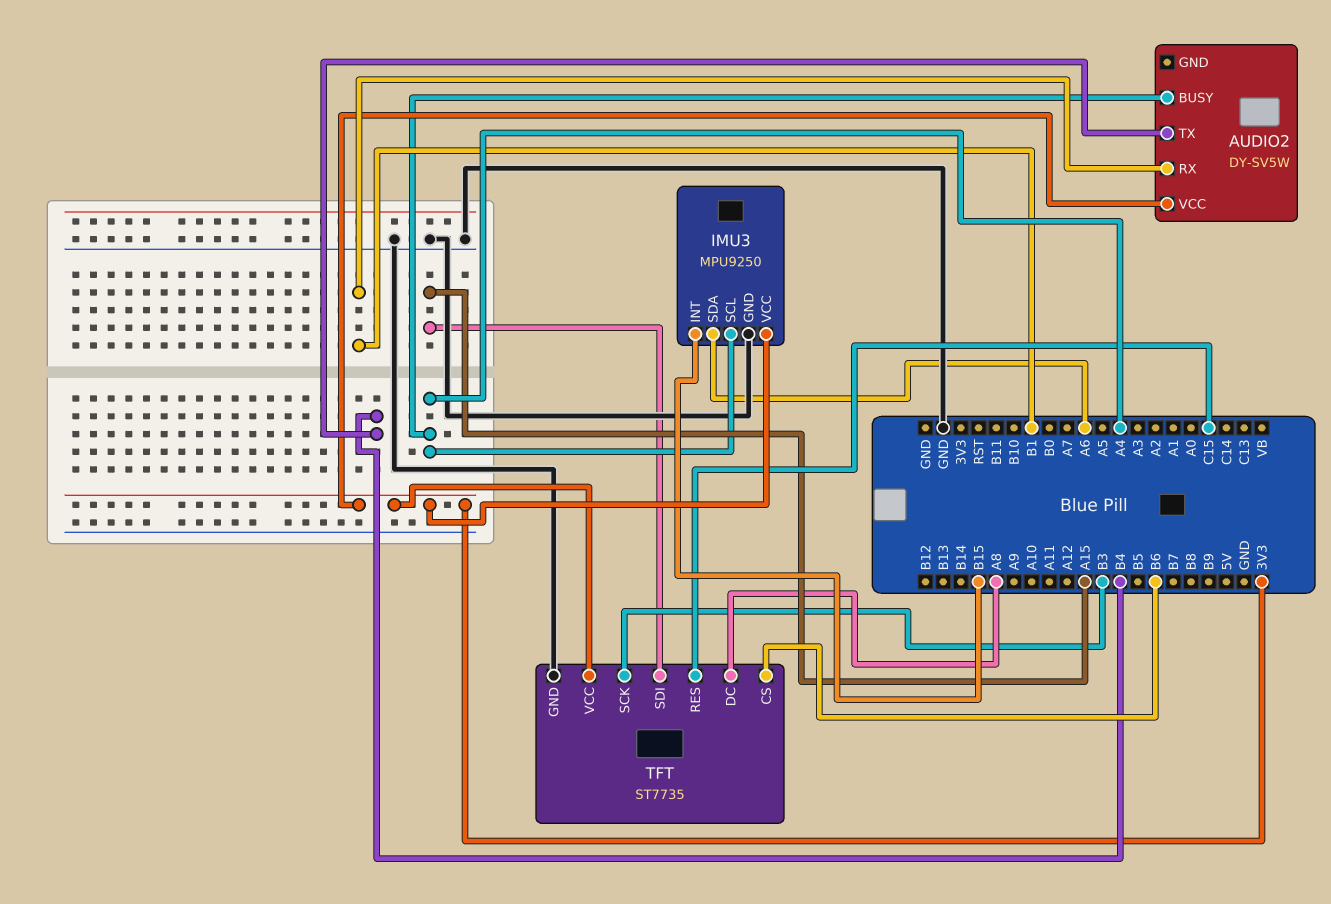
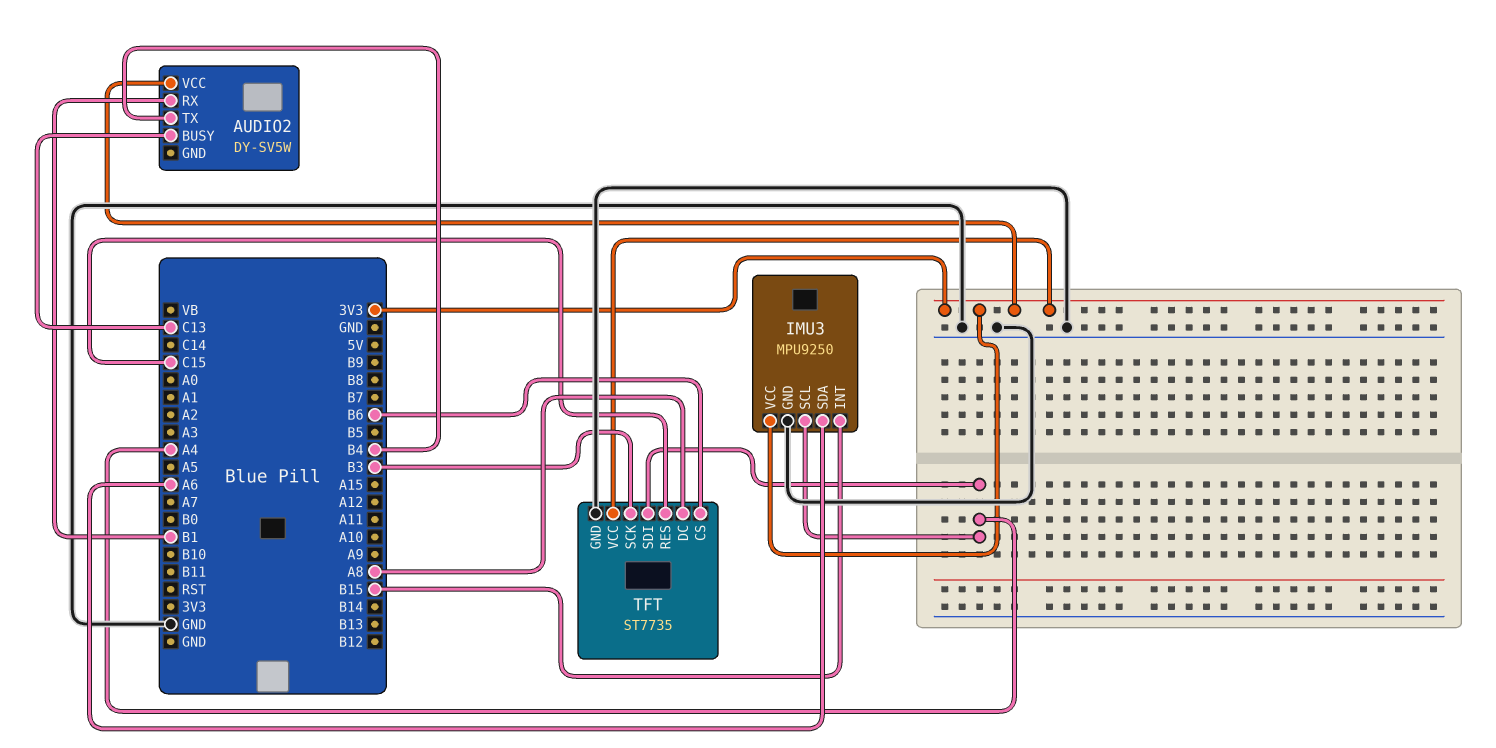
AUDIO2 pin BUSY: A4 -> C13
TFT pin SDI: A15 -> A4

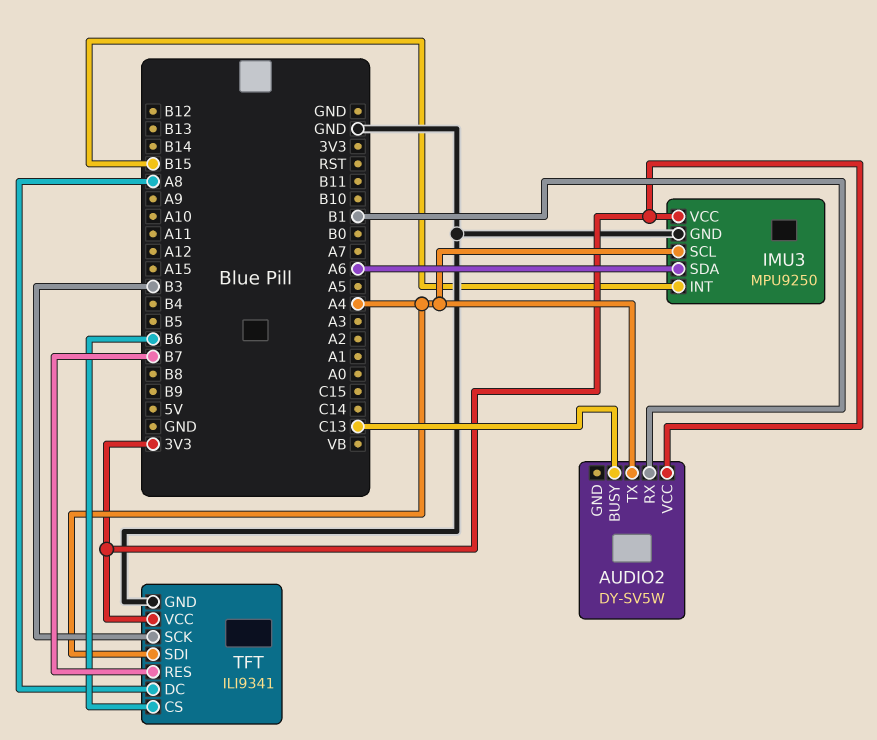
AUDIO2 pin TX: B4 -> A4
TFT: ST7735 -> ILI9341
TFT pin RES: C15 -> B7

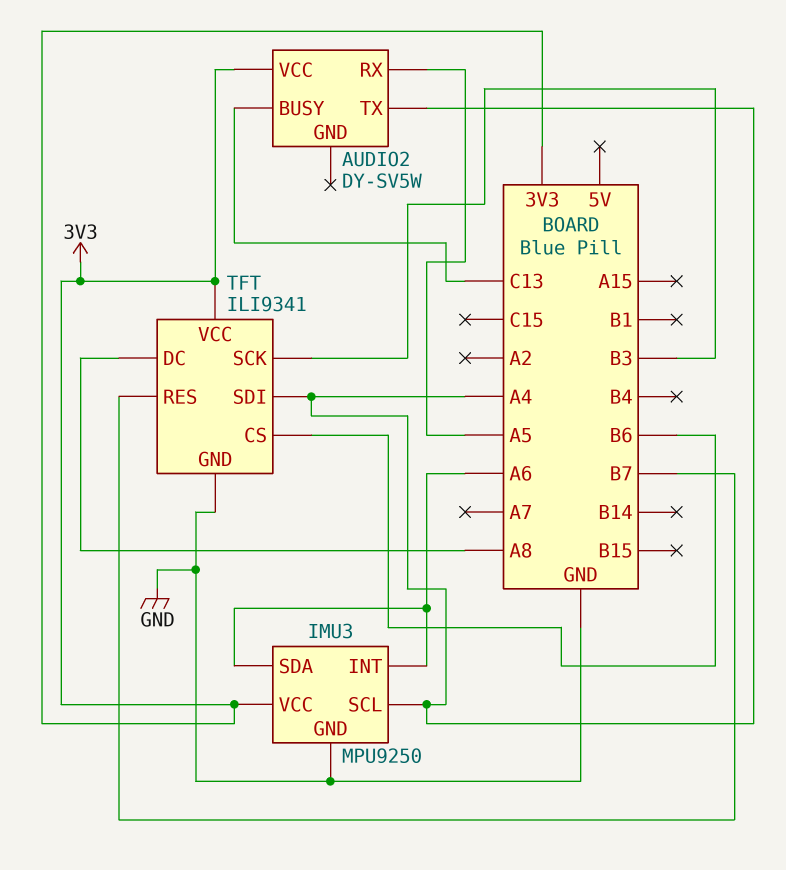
AUDIO2 pin RX: B1 -> A5
IMU3 pin INT: B15 -> A6

